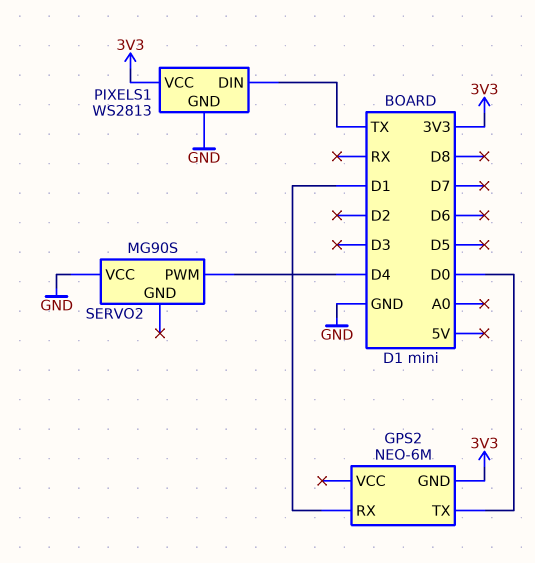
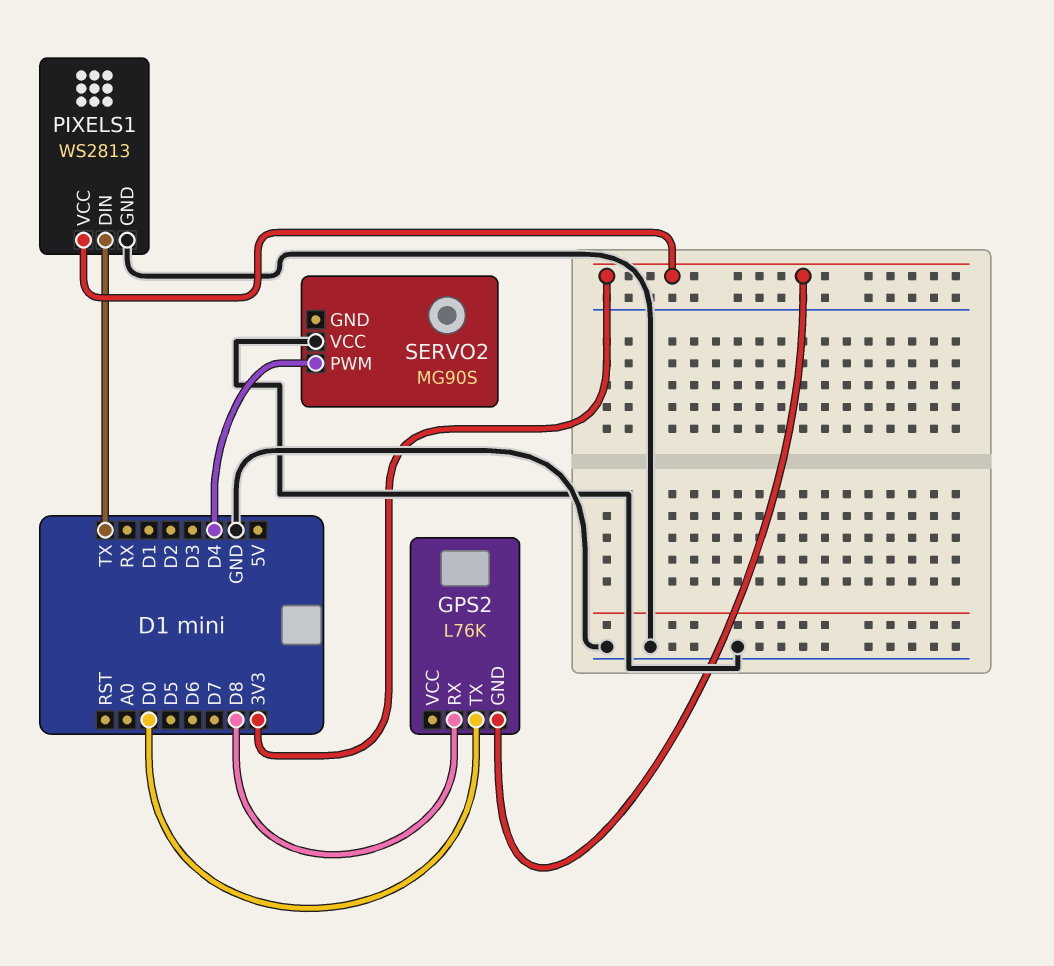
GPS2: NEO-6M -> L76K
GPS2 pin RX: D1 -> D8

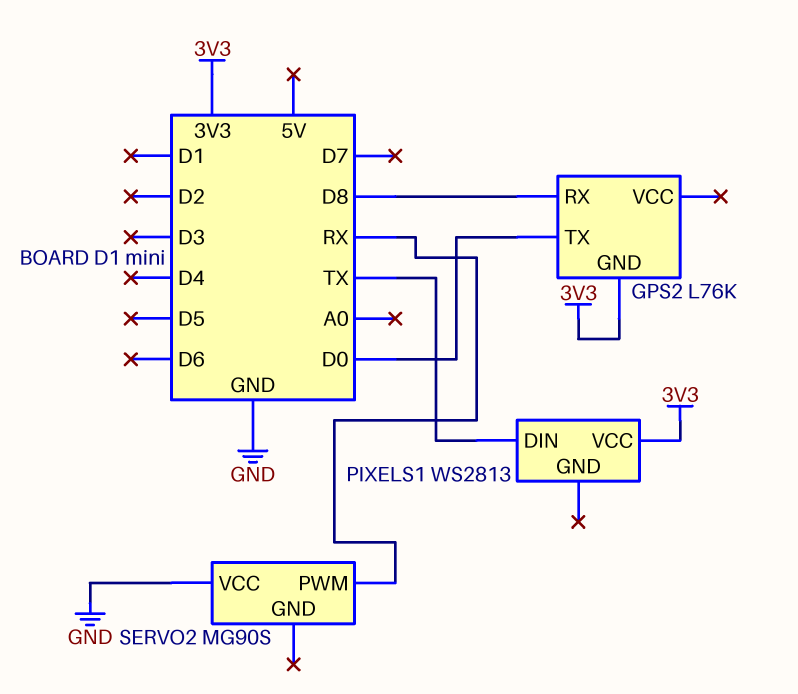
PIXELS1 pin GND: GND -> none
SERVO2 pin PWM: D4 -> RX

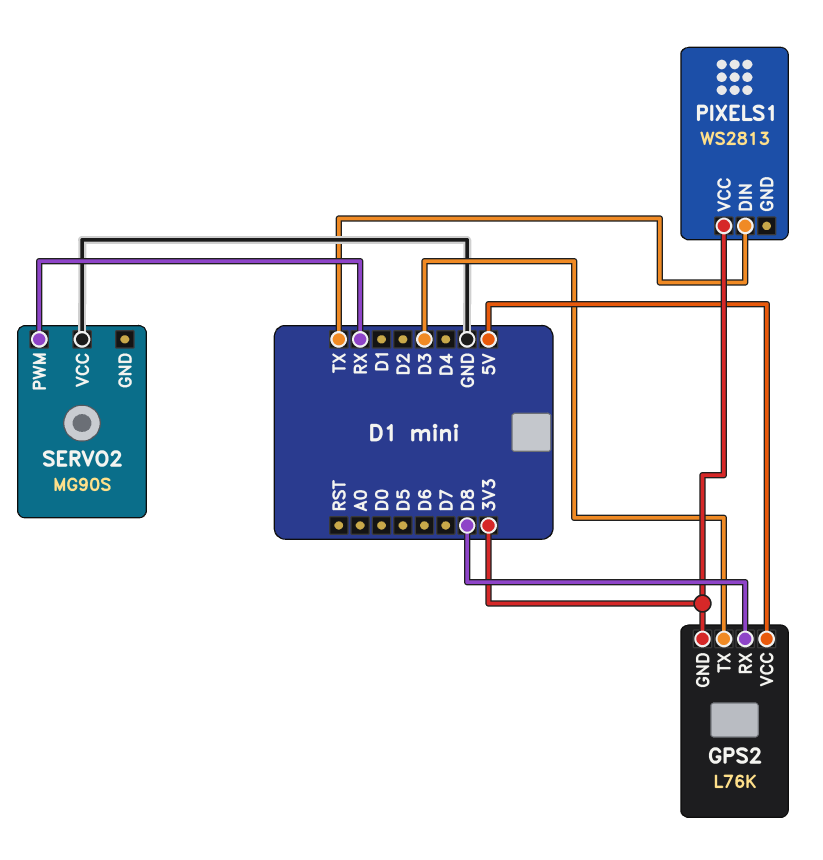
GPS2 pin TX: D0 -> D3
GPS2 pin VCC: none -> 5V

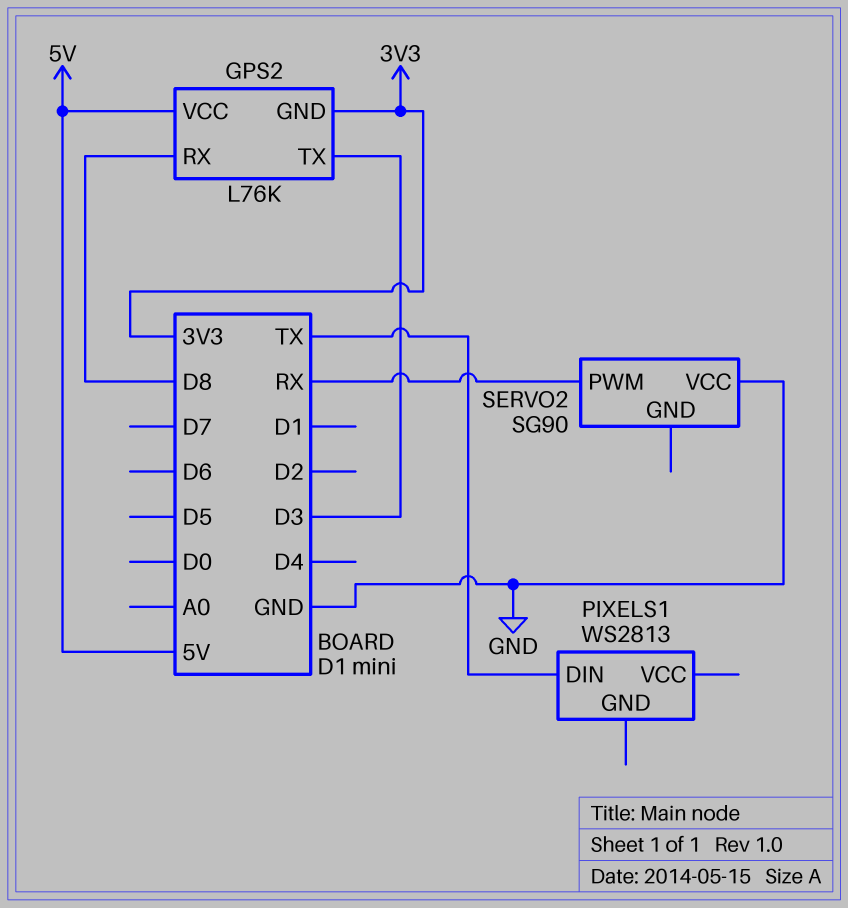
PIXELS1 pin VCC: 3V3 -> none
SERVO2: MG90S -> SG90

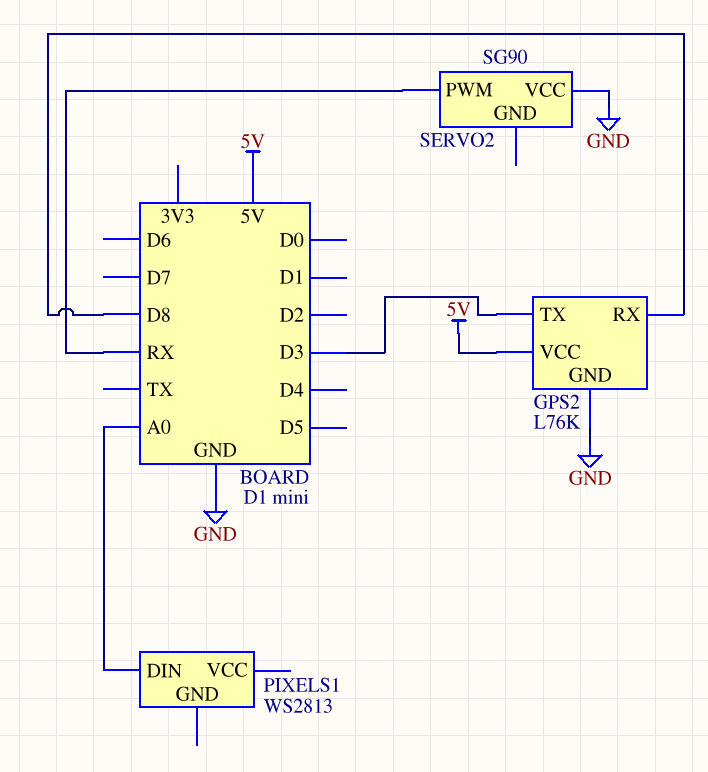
GPS2 pin GND: 3V3 -> GND
PIXELS1 pin DIN: TX -> A0

